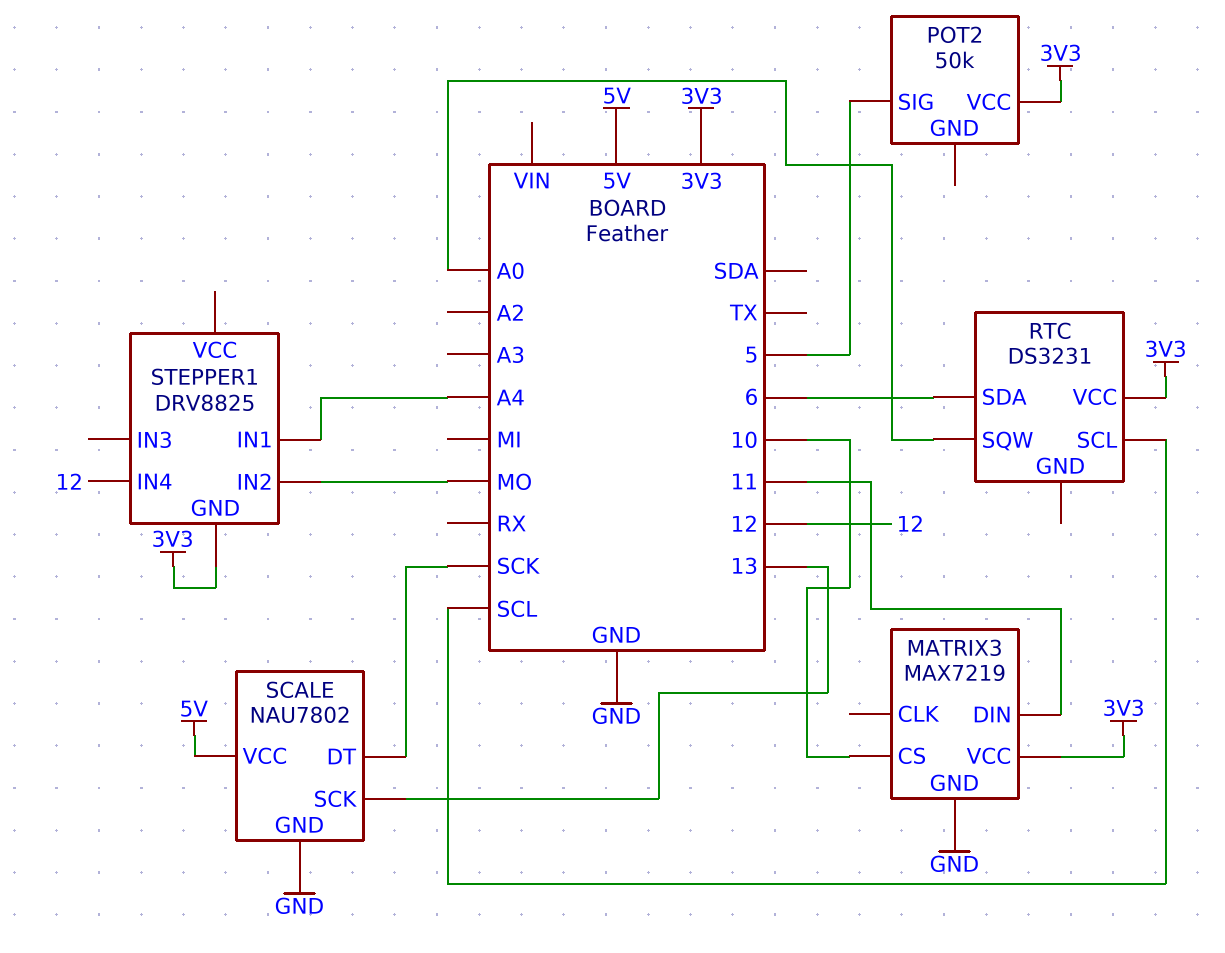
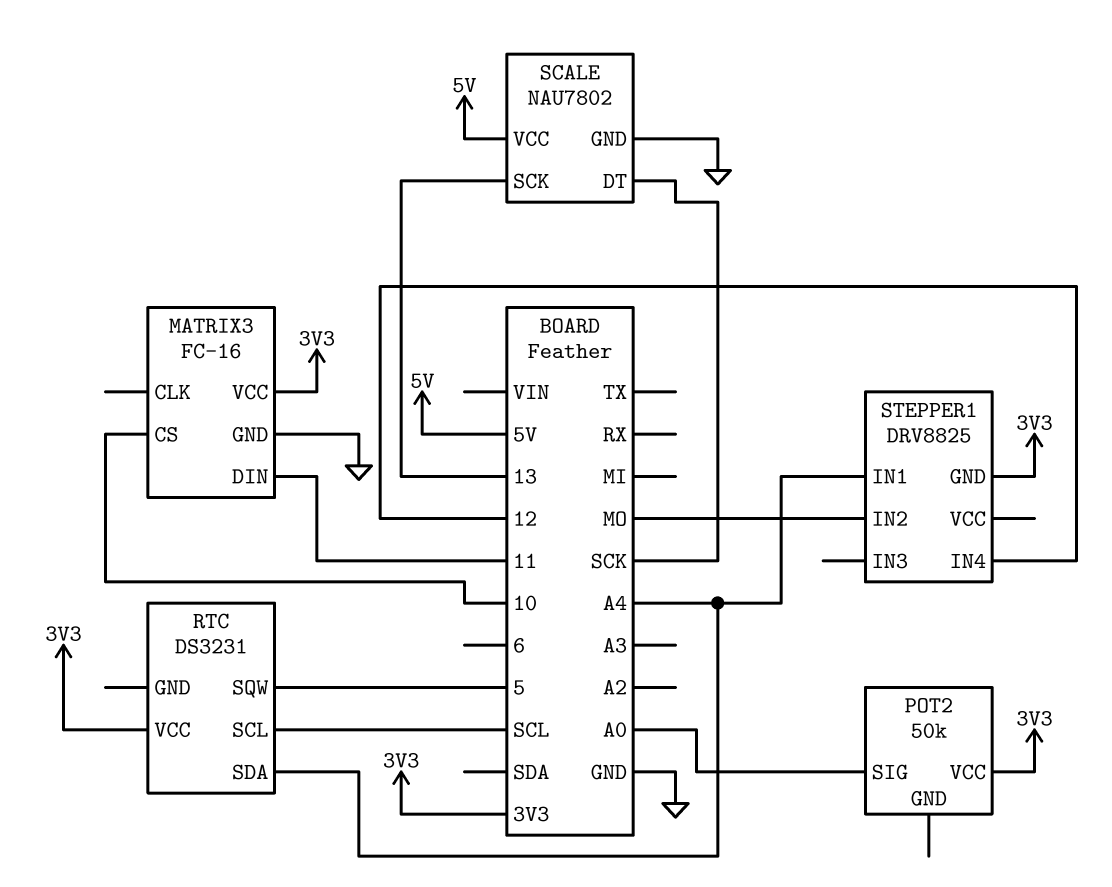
MATRIX3: MAX7219 -> FC-16
POT2 pin SIG: 5 -> A0
RTC pin SDA: 6 -> A4
RTC pin SQW: A0 -> 5

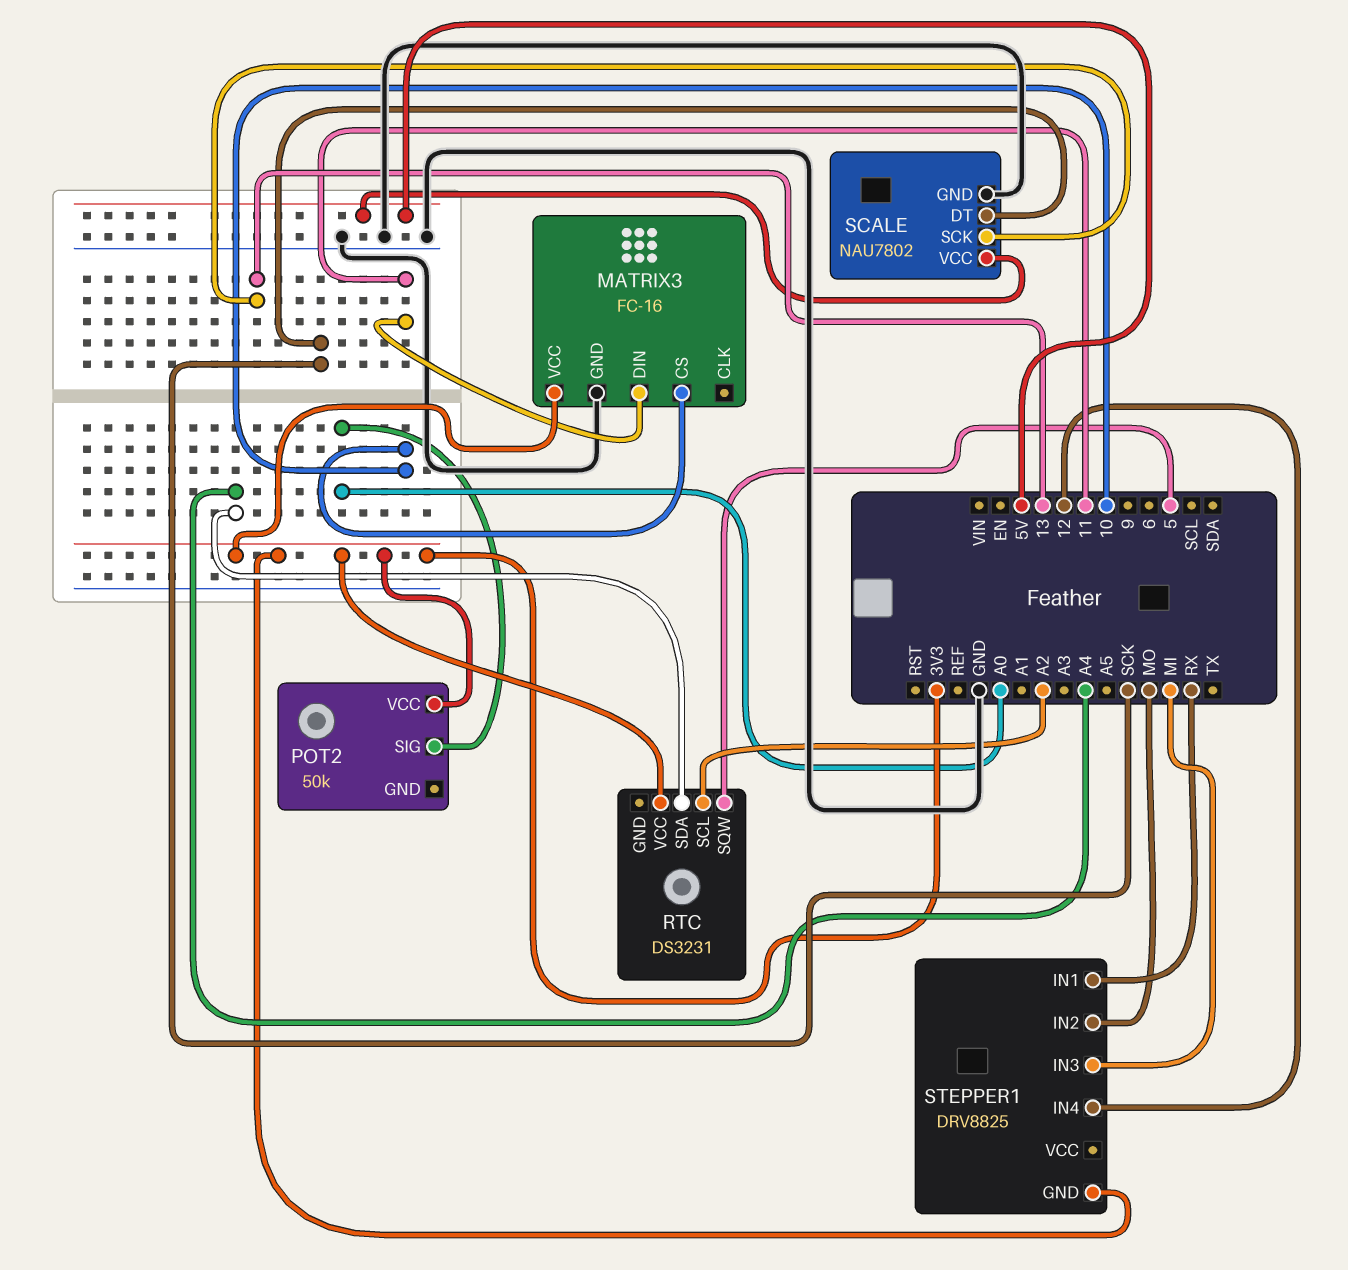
RTC pin SCL: SCL -> A2
STEPPER1 pin IN1: A4 -> RX
STEPPER1 pin IN3: none -> MI

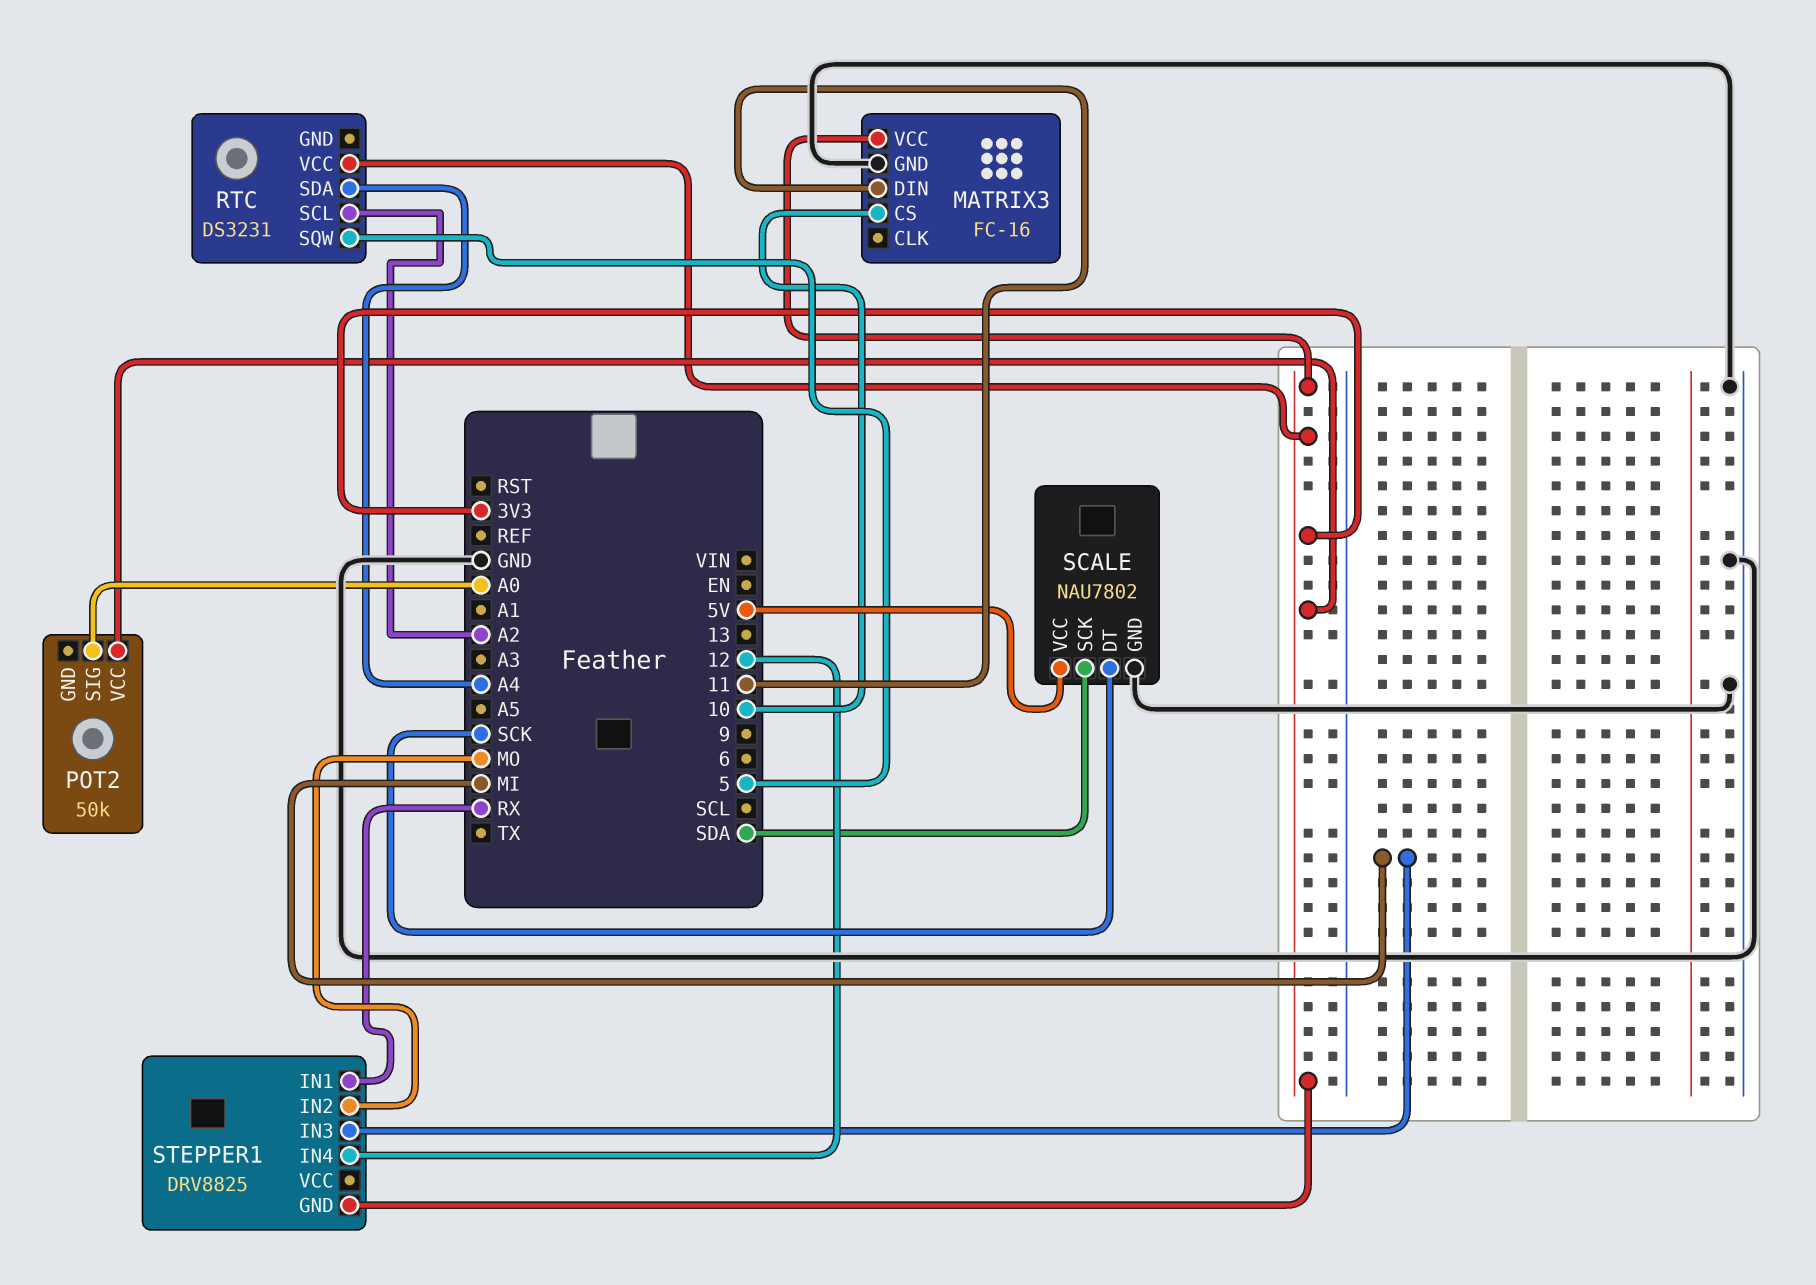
SCALE pin SCK: 13 -> SDA

